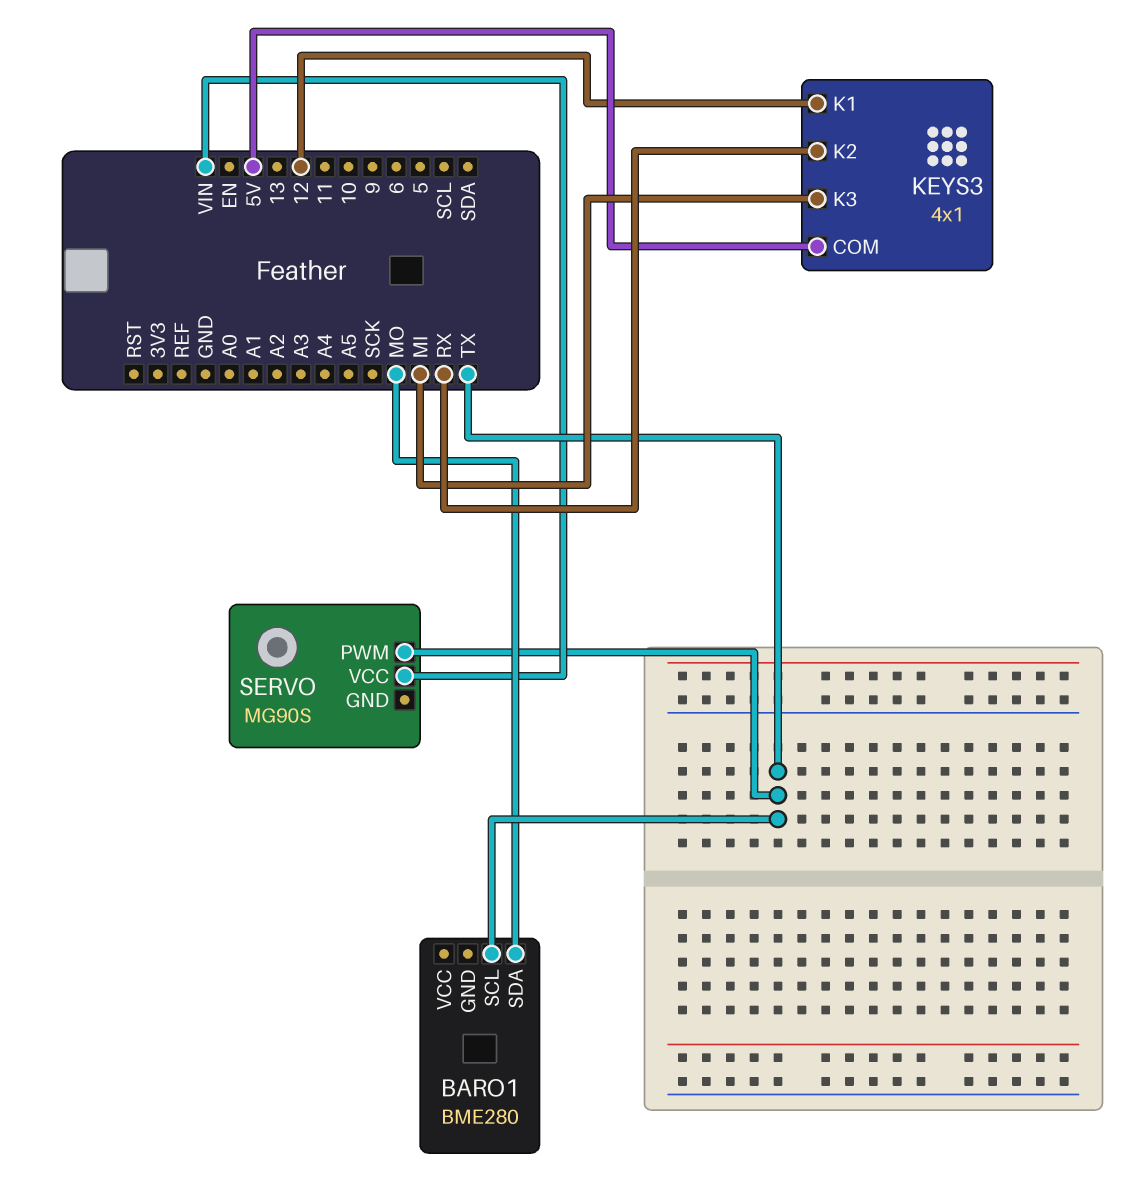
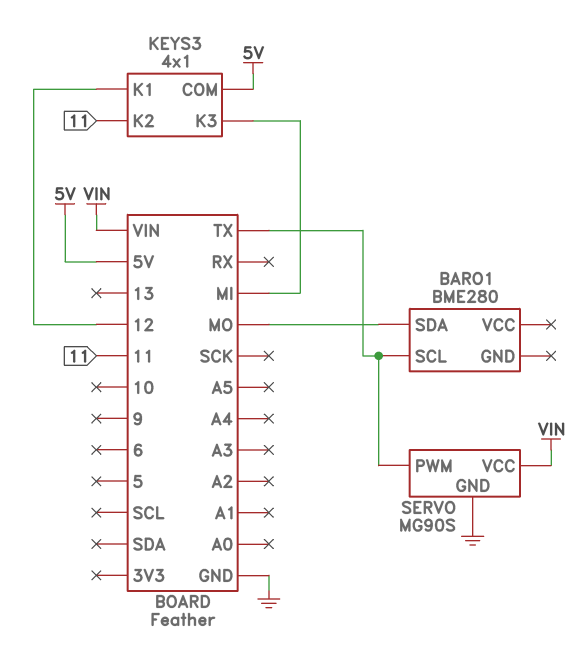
KEYS3 pin K2: RX -> 11
SERVO pin GND: none -> GND

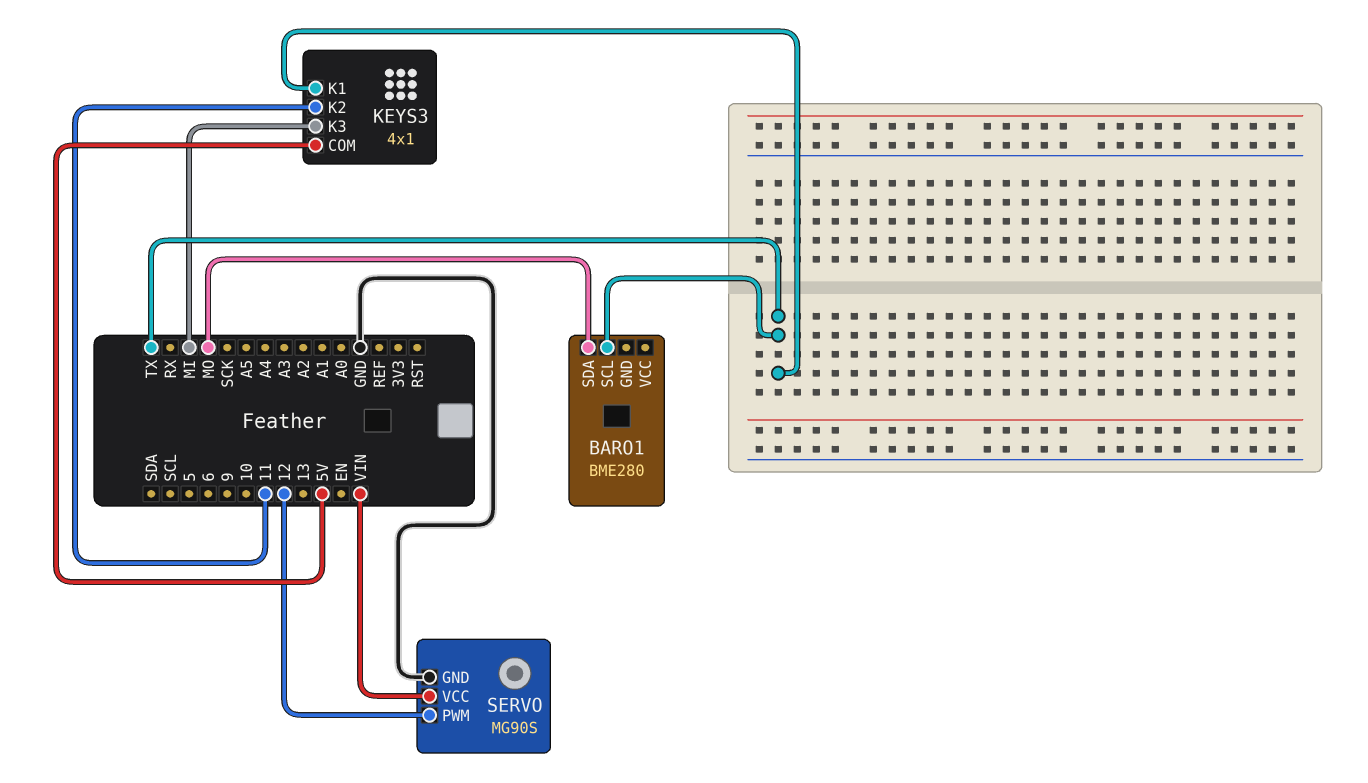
KEYS3 pin K1: 12 -> TX
SERVO pin PWM: TX -> 12

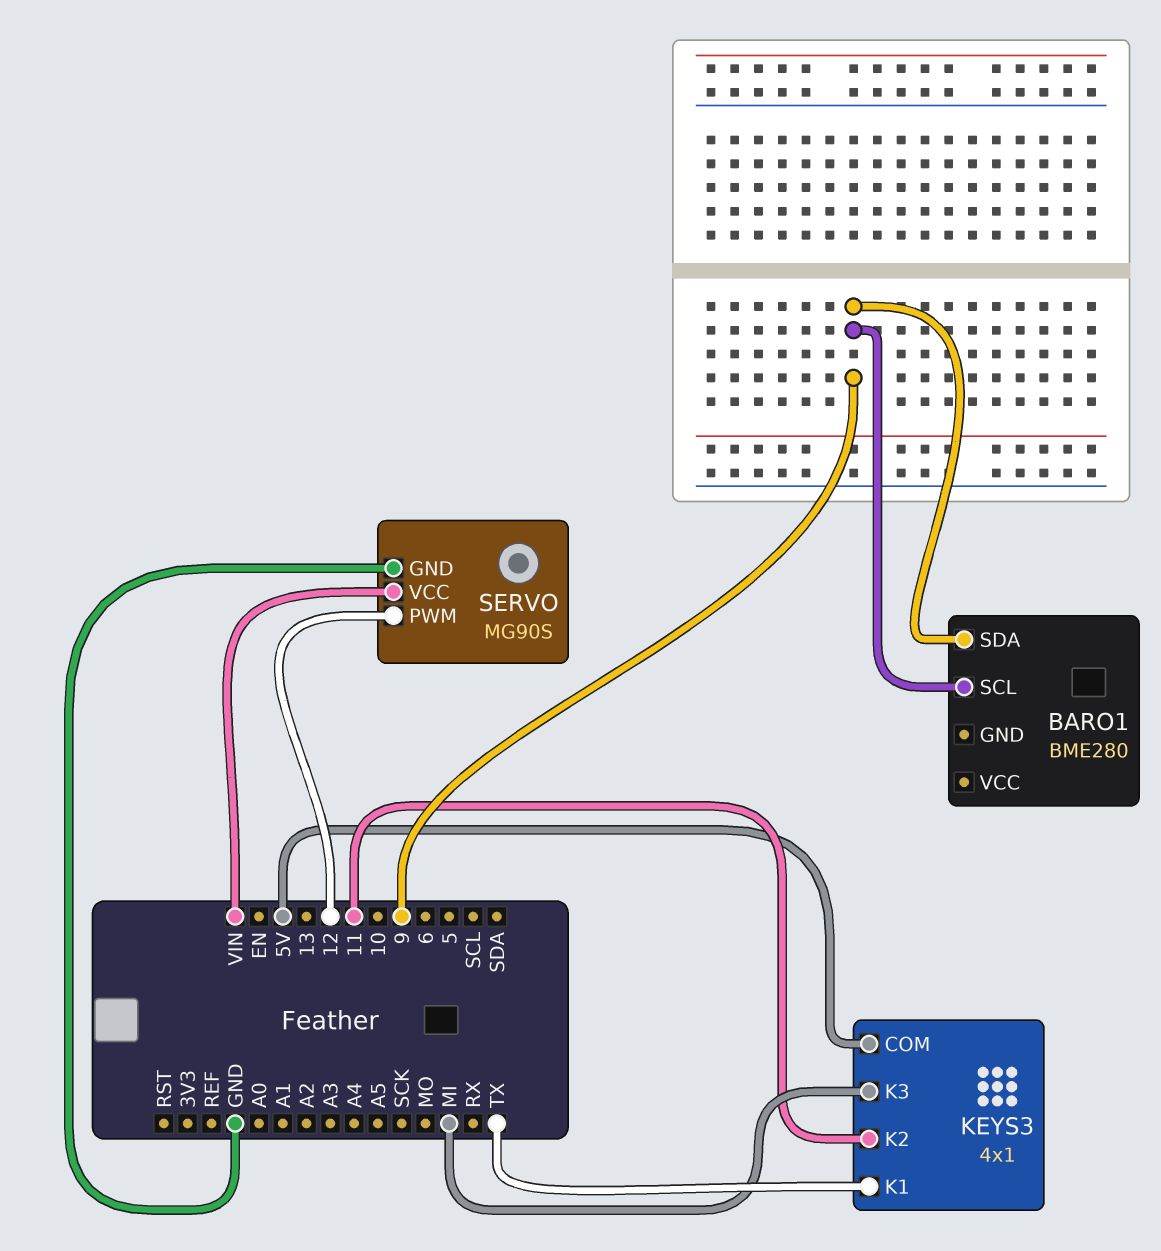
BARO1 pin SCL: TX -> 9
BARO1 pin SDA: MO -> 9

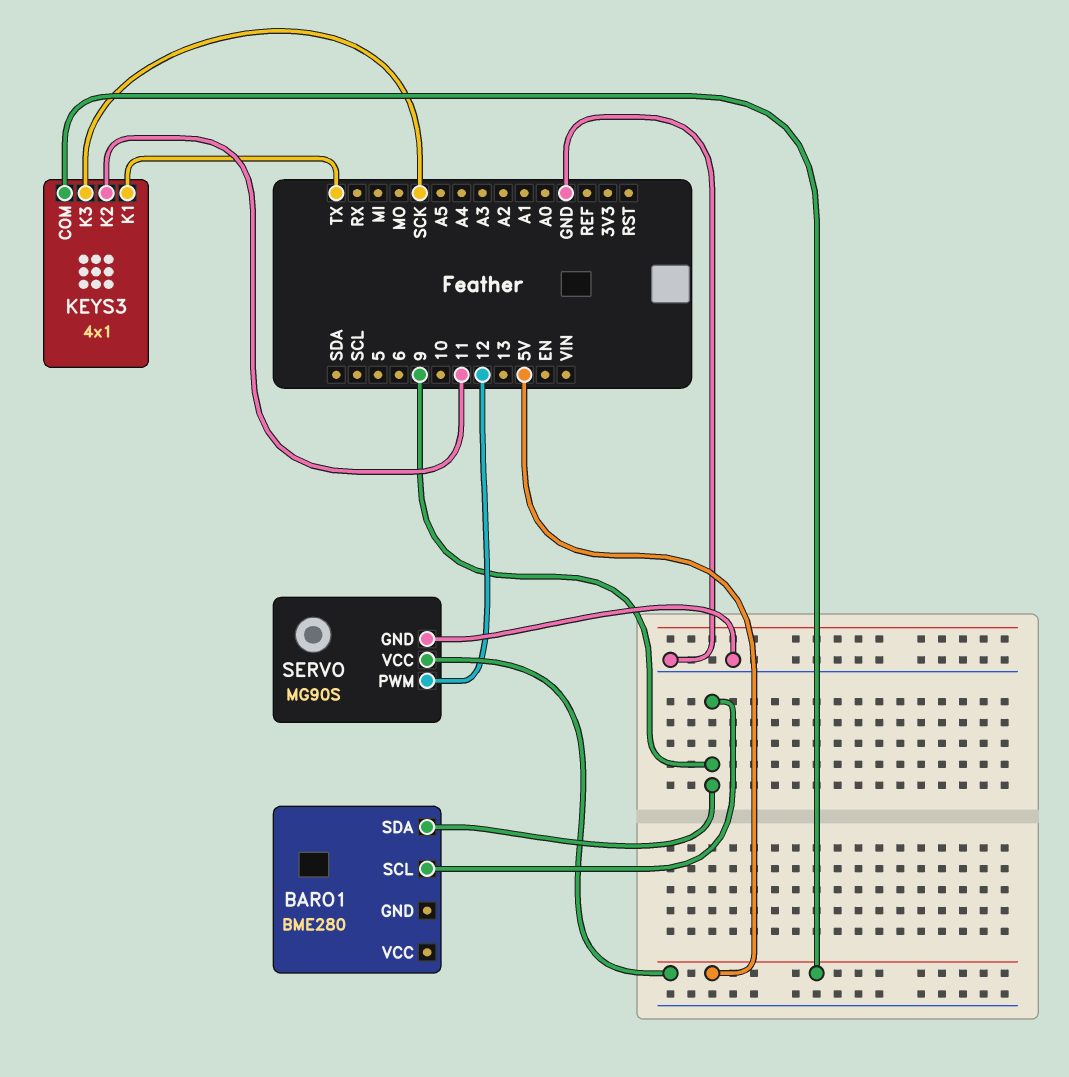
KEYS3 pin K3: MI -> SCK
SERVO pin VCC: VIN -> 5V

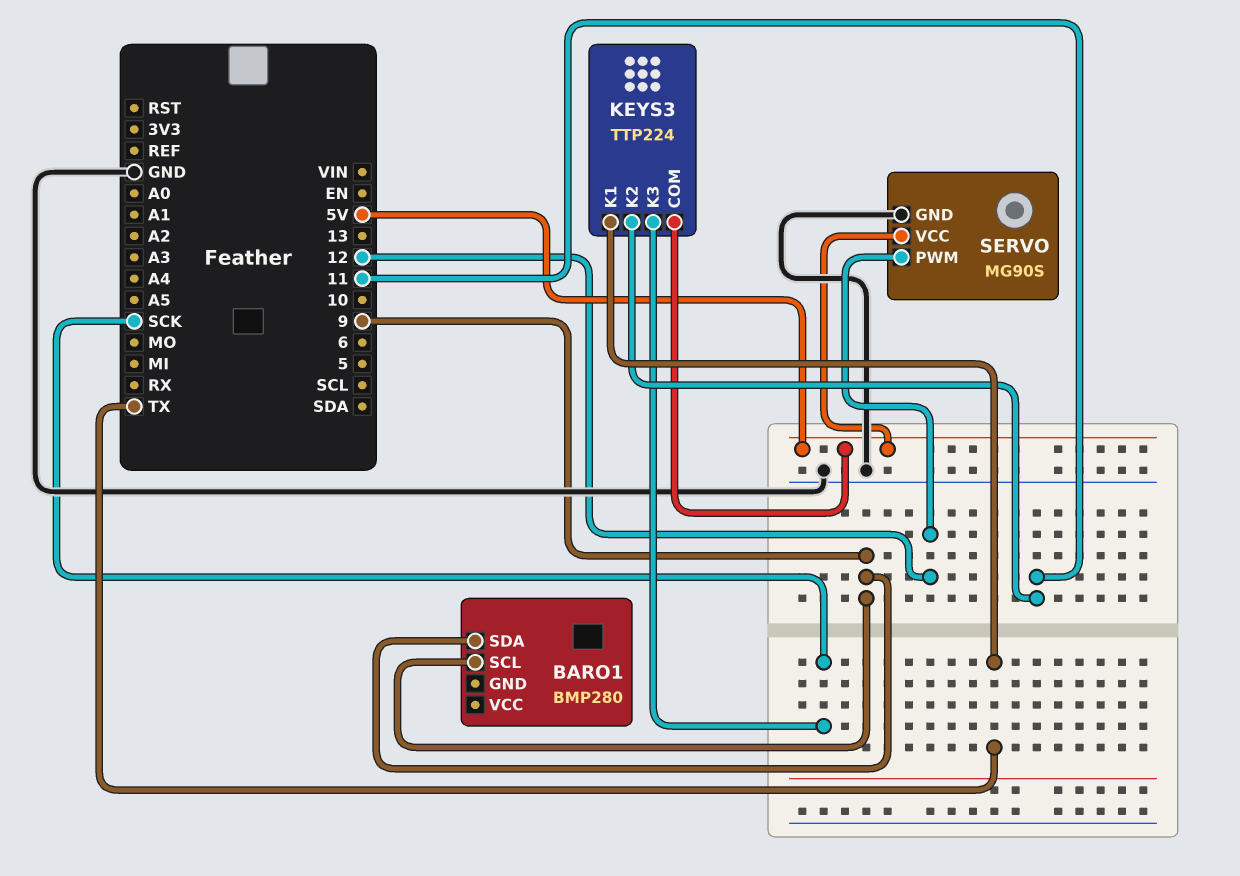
BARO1: BME280 -> BMP280
KEYS3: 4x1 -> TTP224

